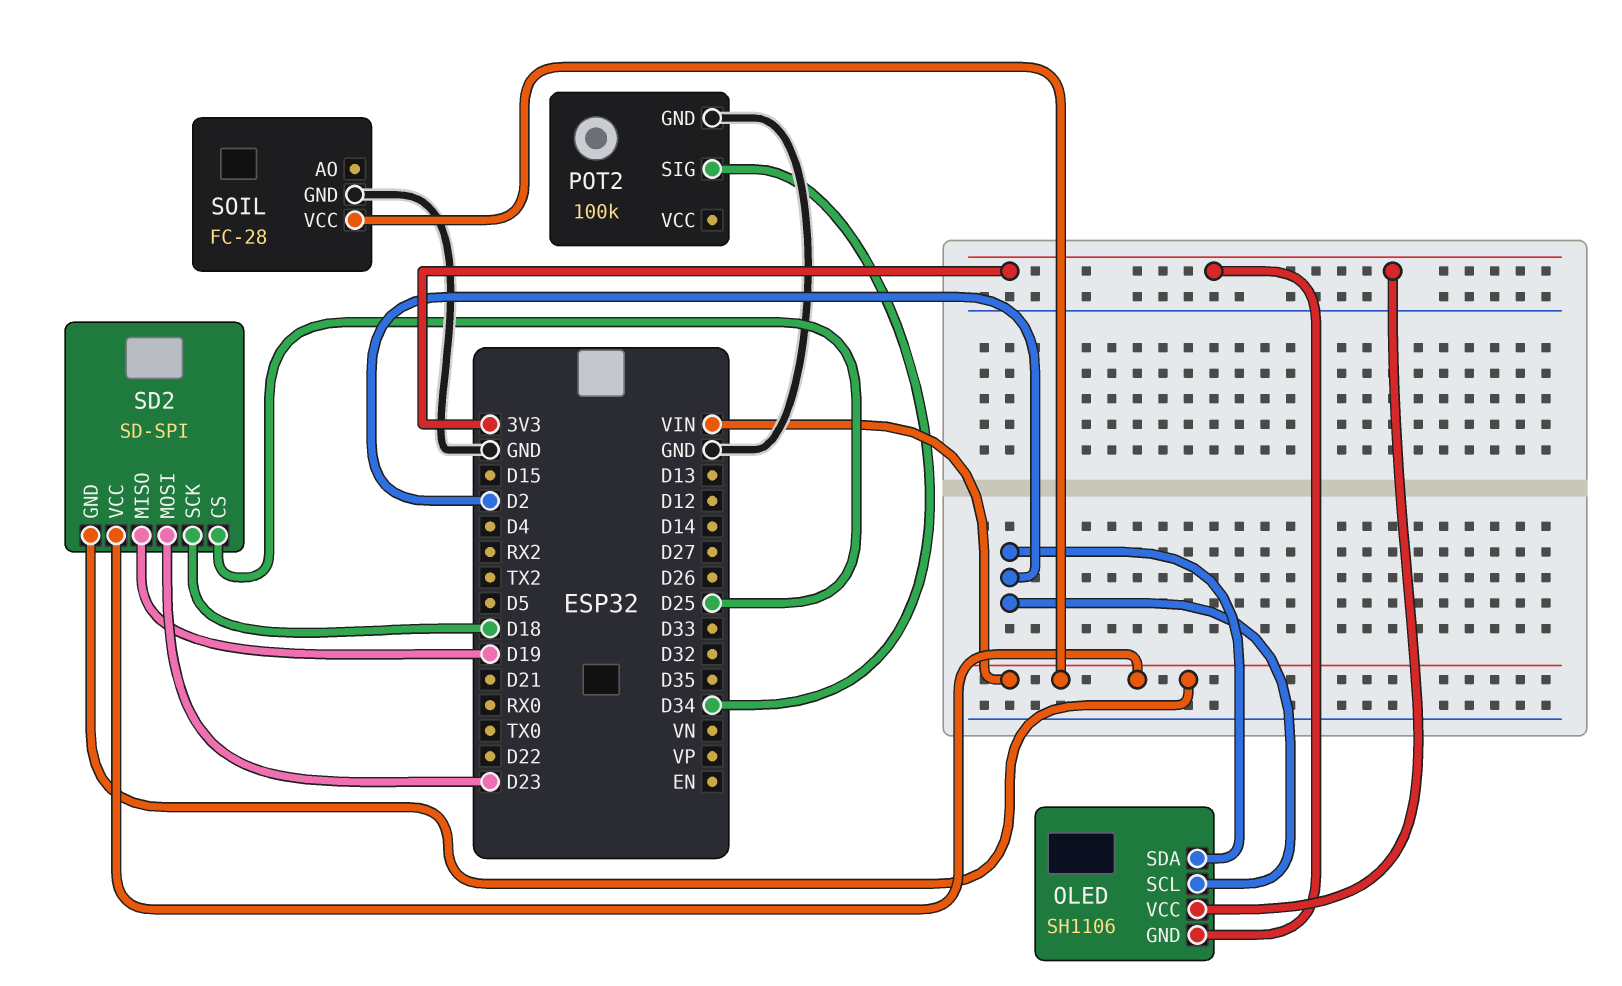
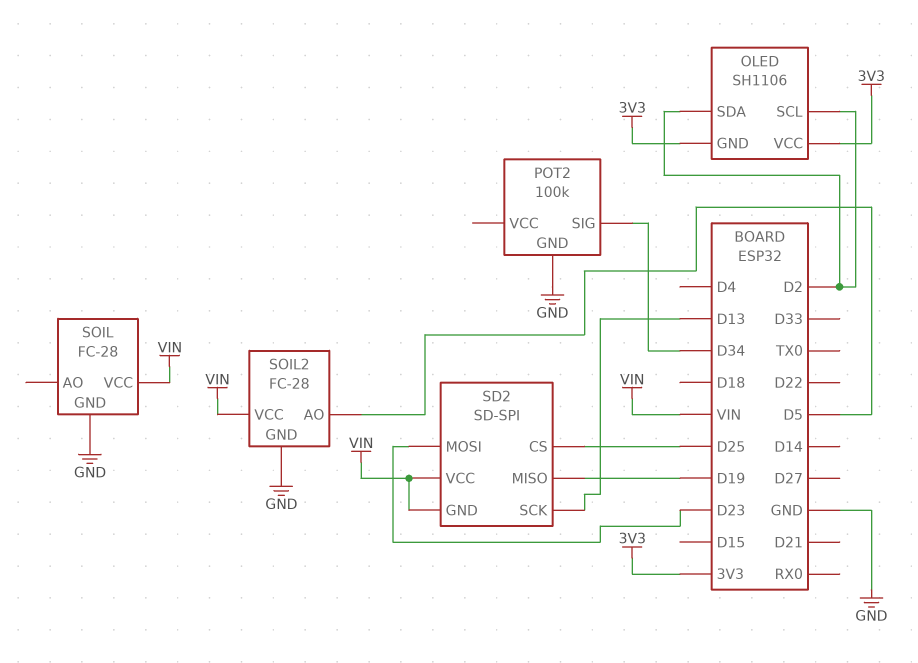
SD2 pin SCK: D18 -> D13
SOIL2: none -> FC-28
SOIL2 pin AO: none -> D5
SOIL2 pin GND: none -> GND
SOIL2 pin VCC: none -> VIN

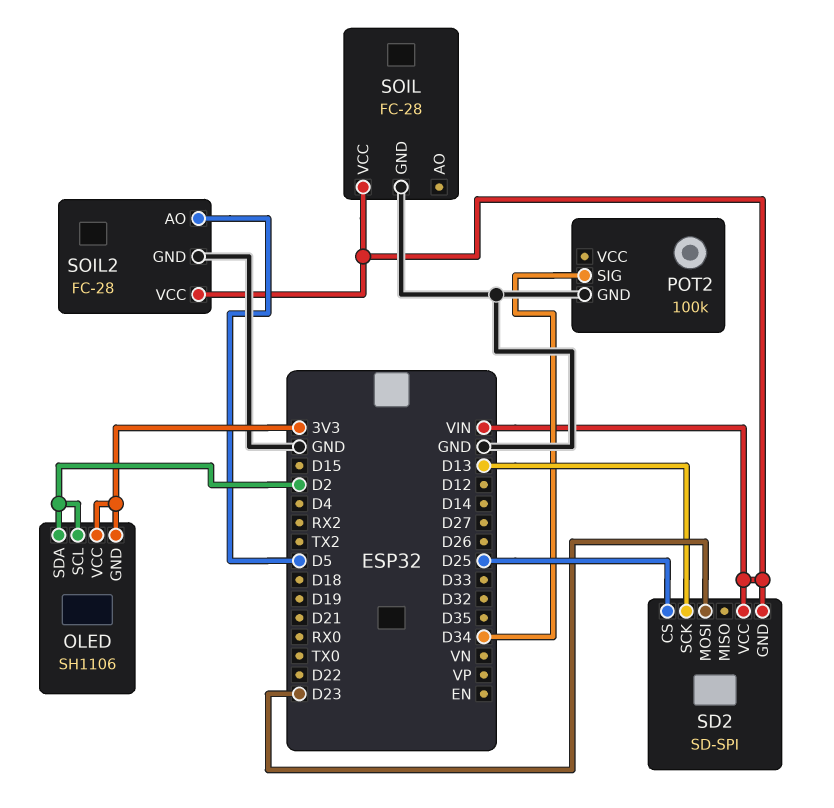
SD2 pin MISO: D19 -> none

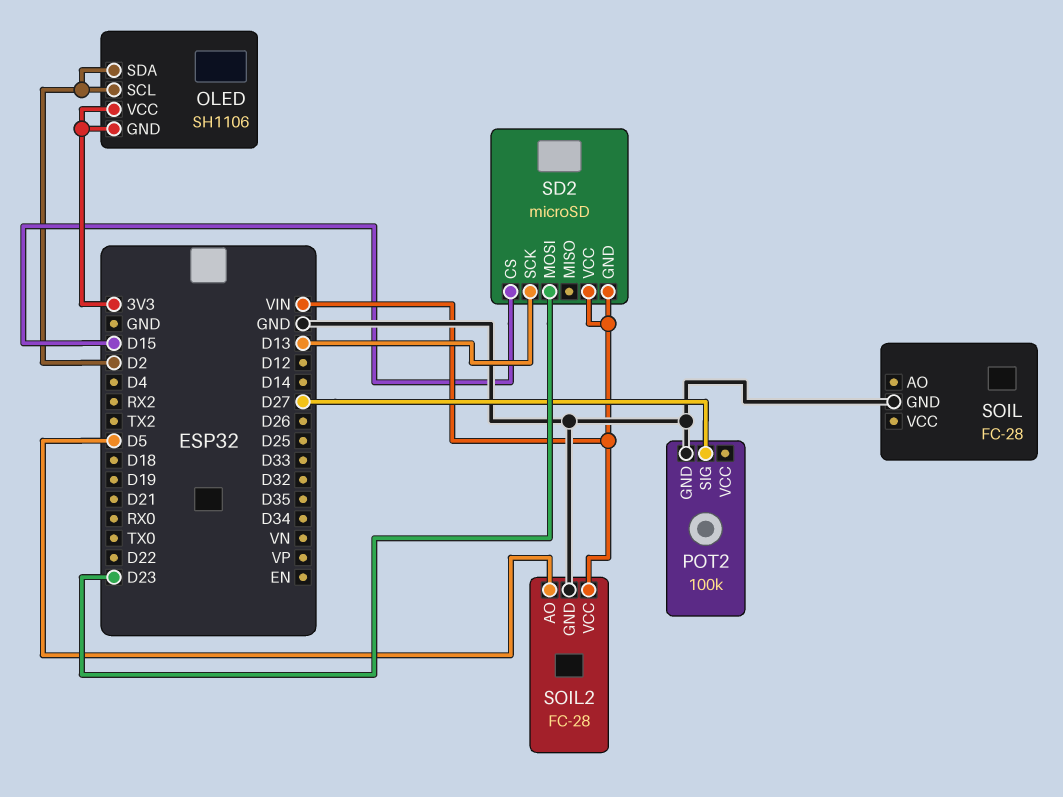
POT2 pin SIG: D34 -> D27
SD2: SD-SPI -> microSD
SD2 pin CS: D25 -> D15
SOIL pin VCC: VIN -> none

